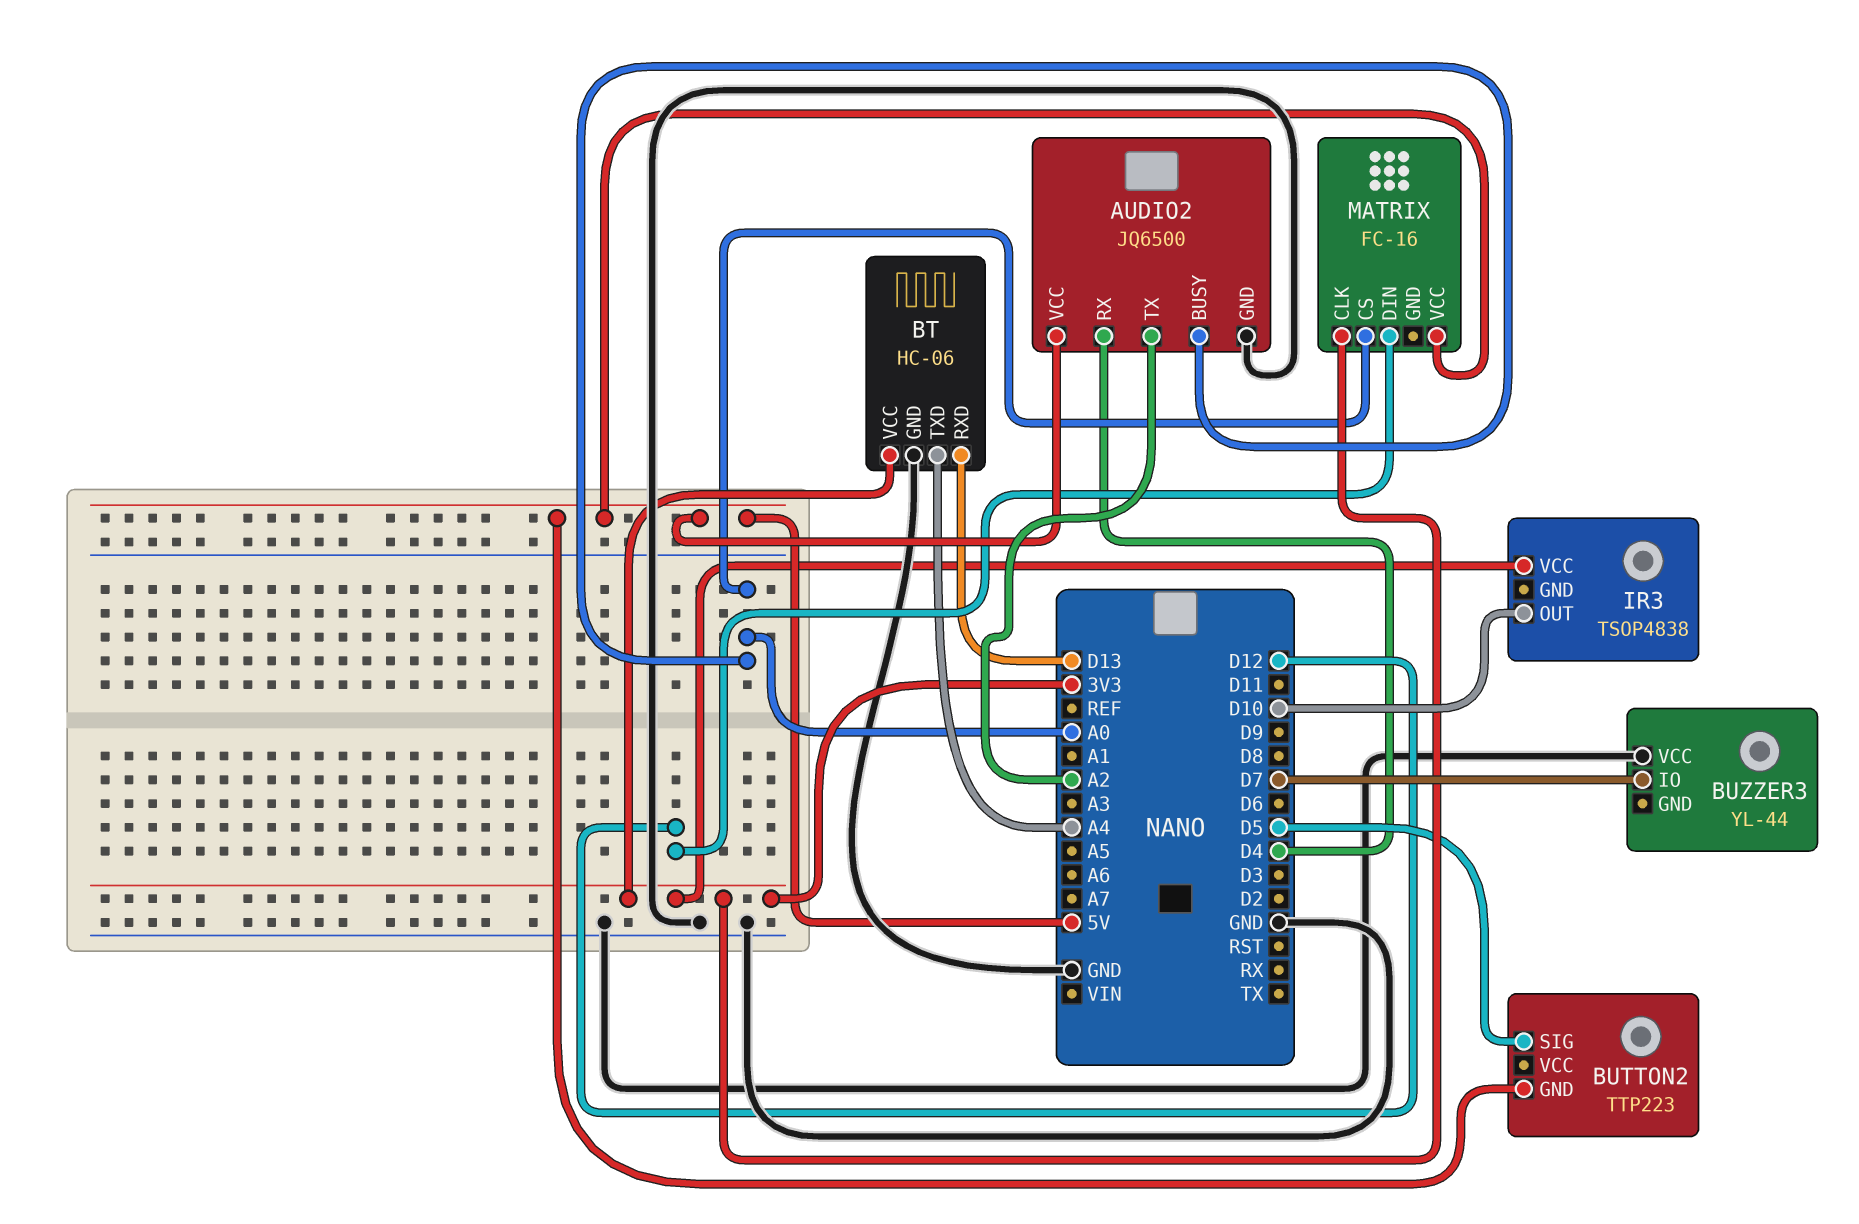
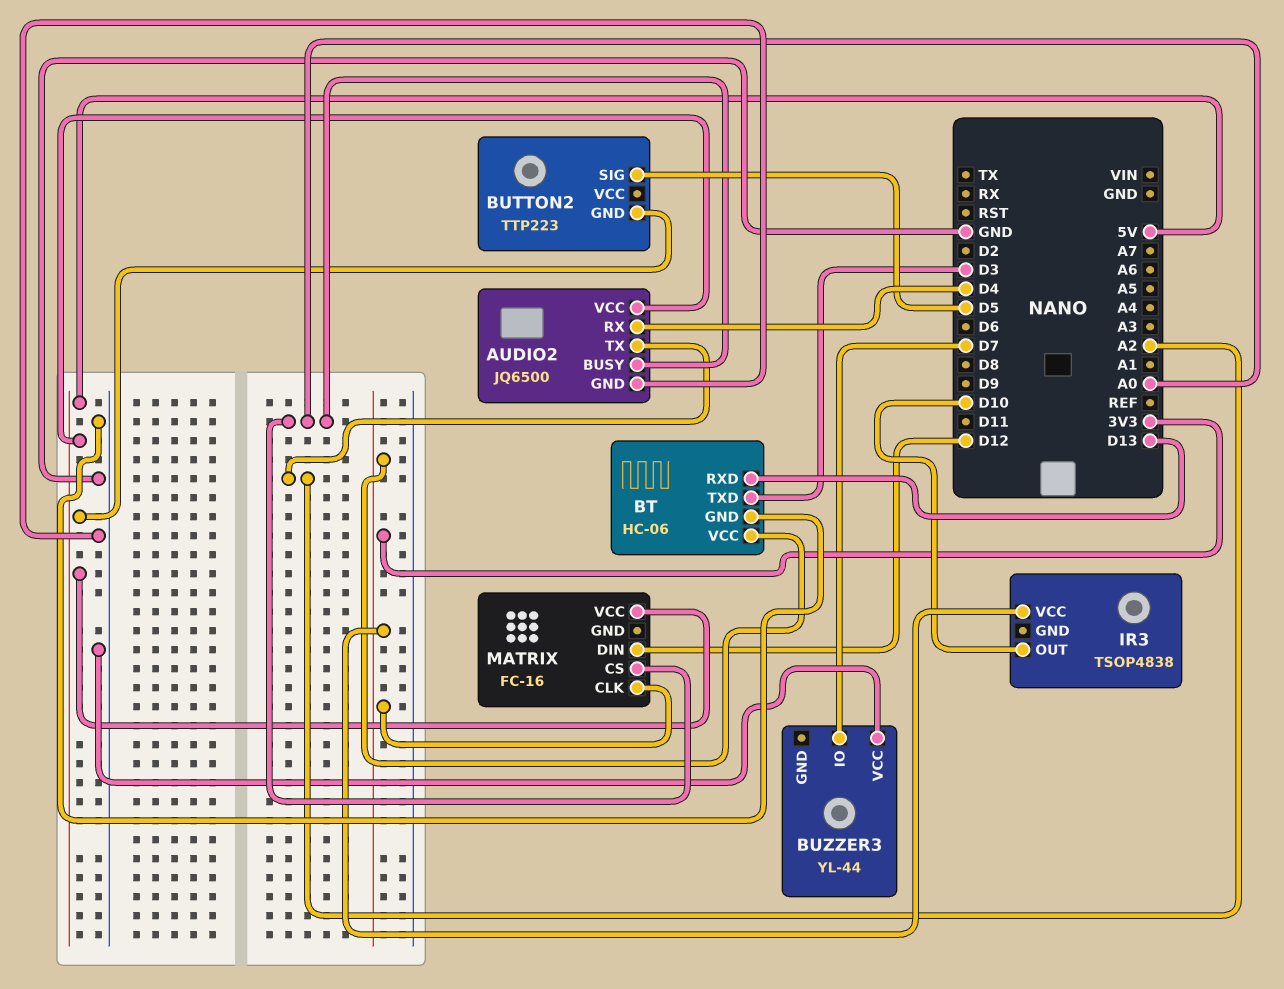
BT pin TXD: A4 -> D3

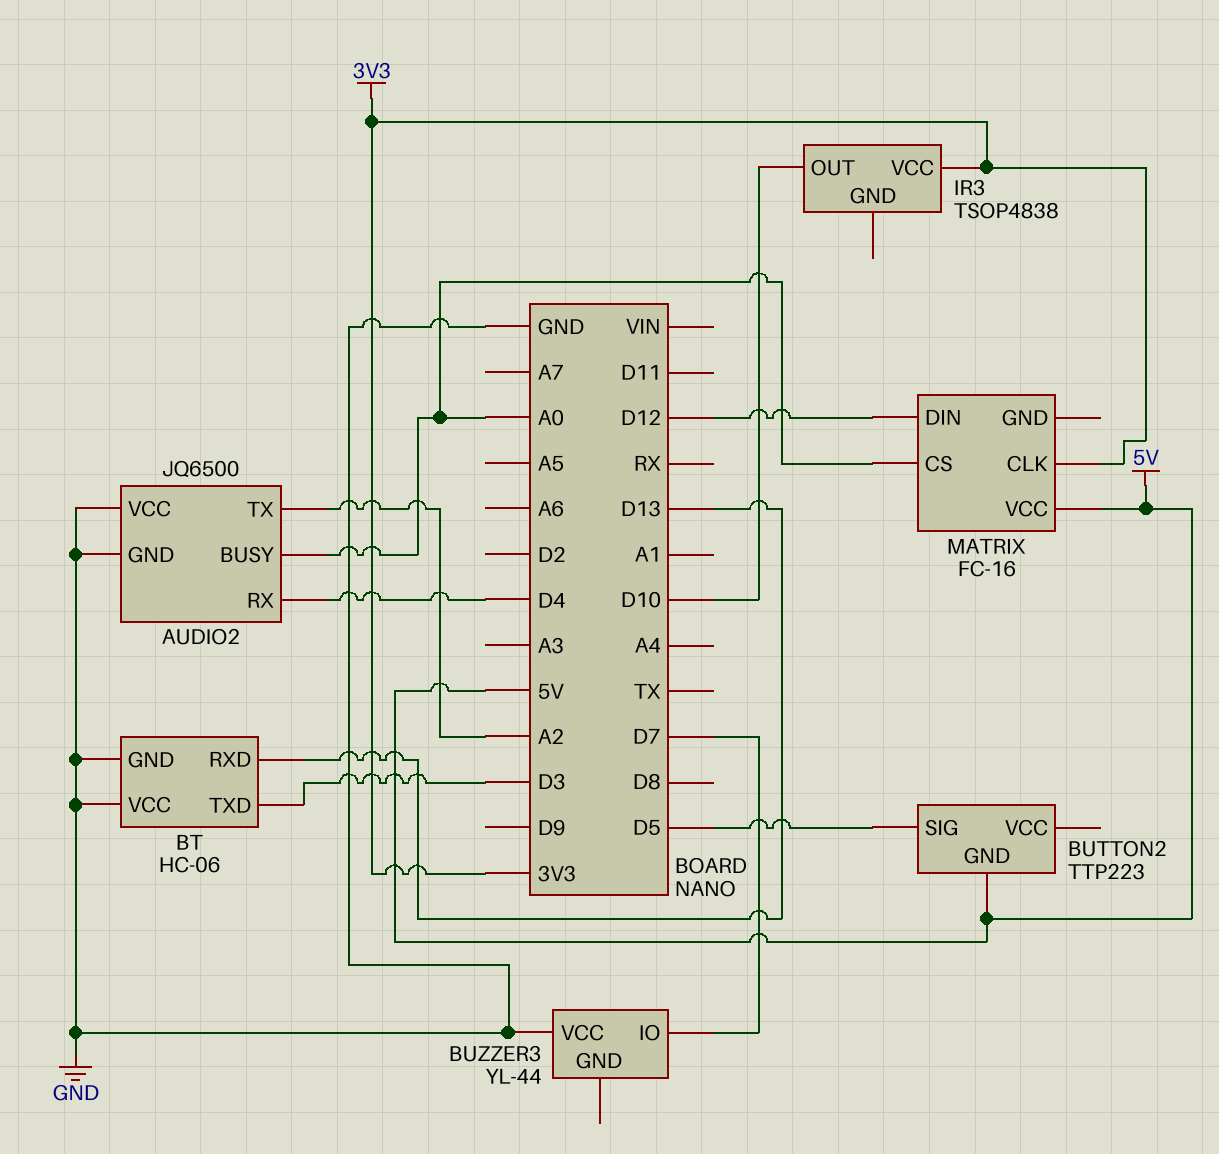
AUDIO2 pin VCC: 5V -> GND
BT pin VCC: 3V3 -> GND

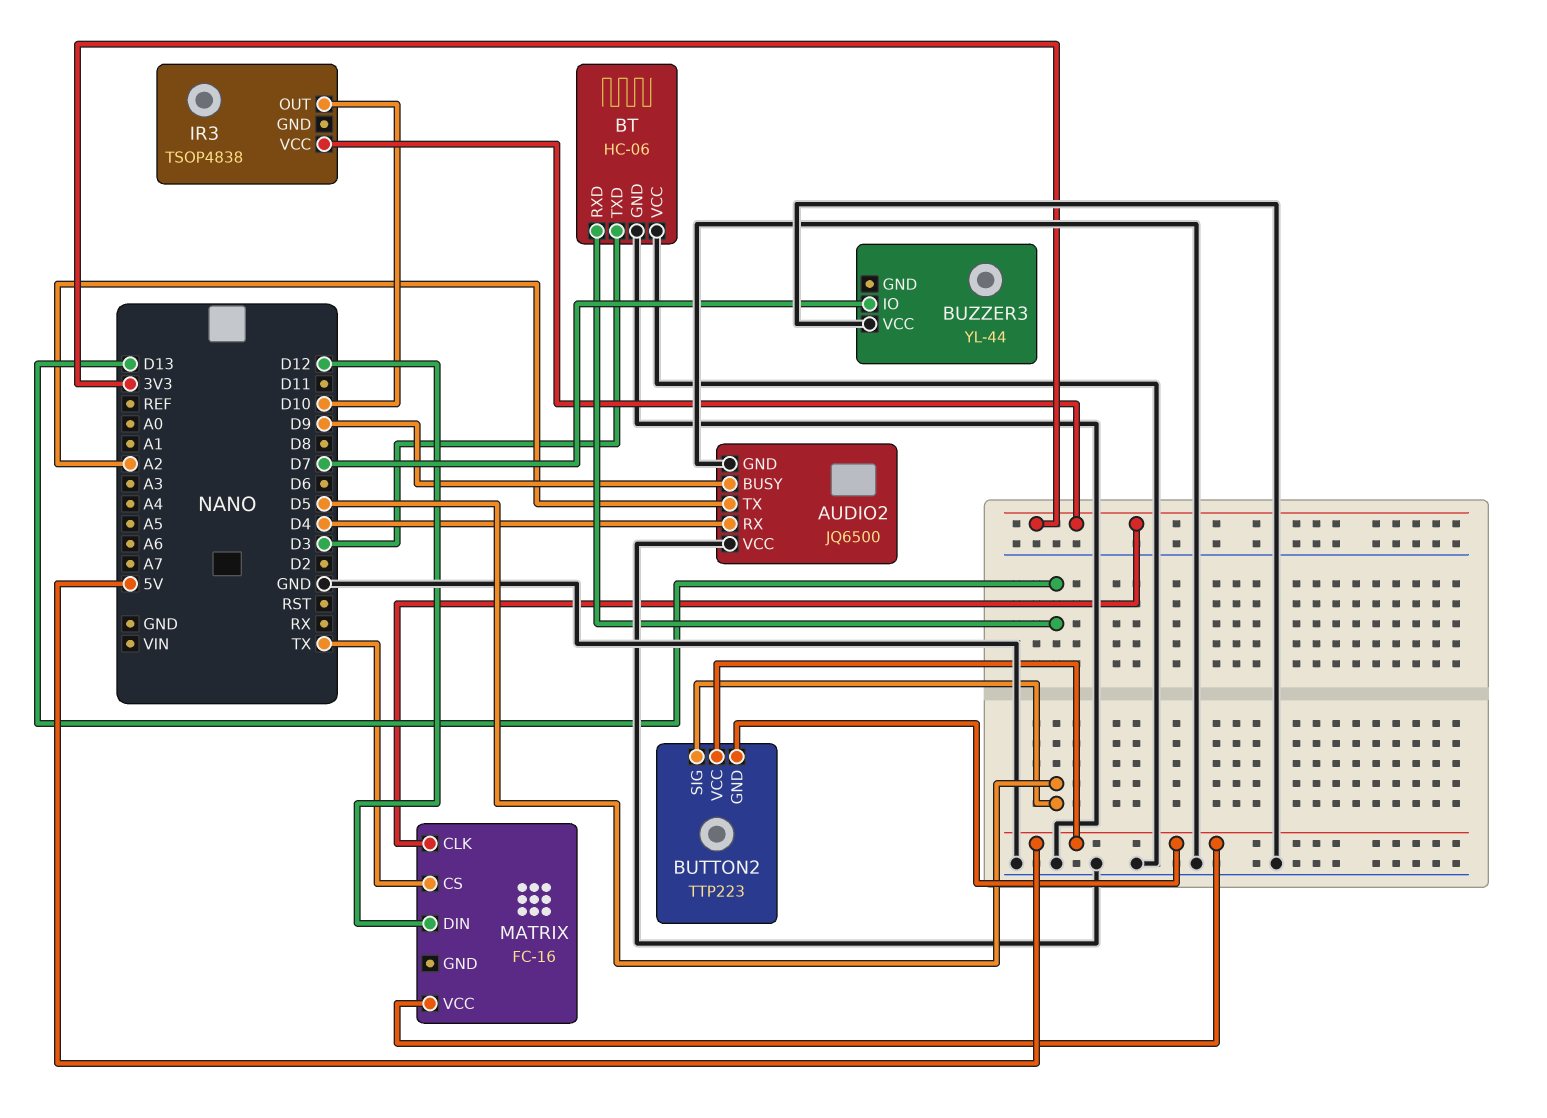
AUDIO2 pin BUSY: A0 -> D9
BUTTON2 pin VCC: none -> 5V
MATRIX pin CS: A0 -> TX

